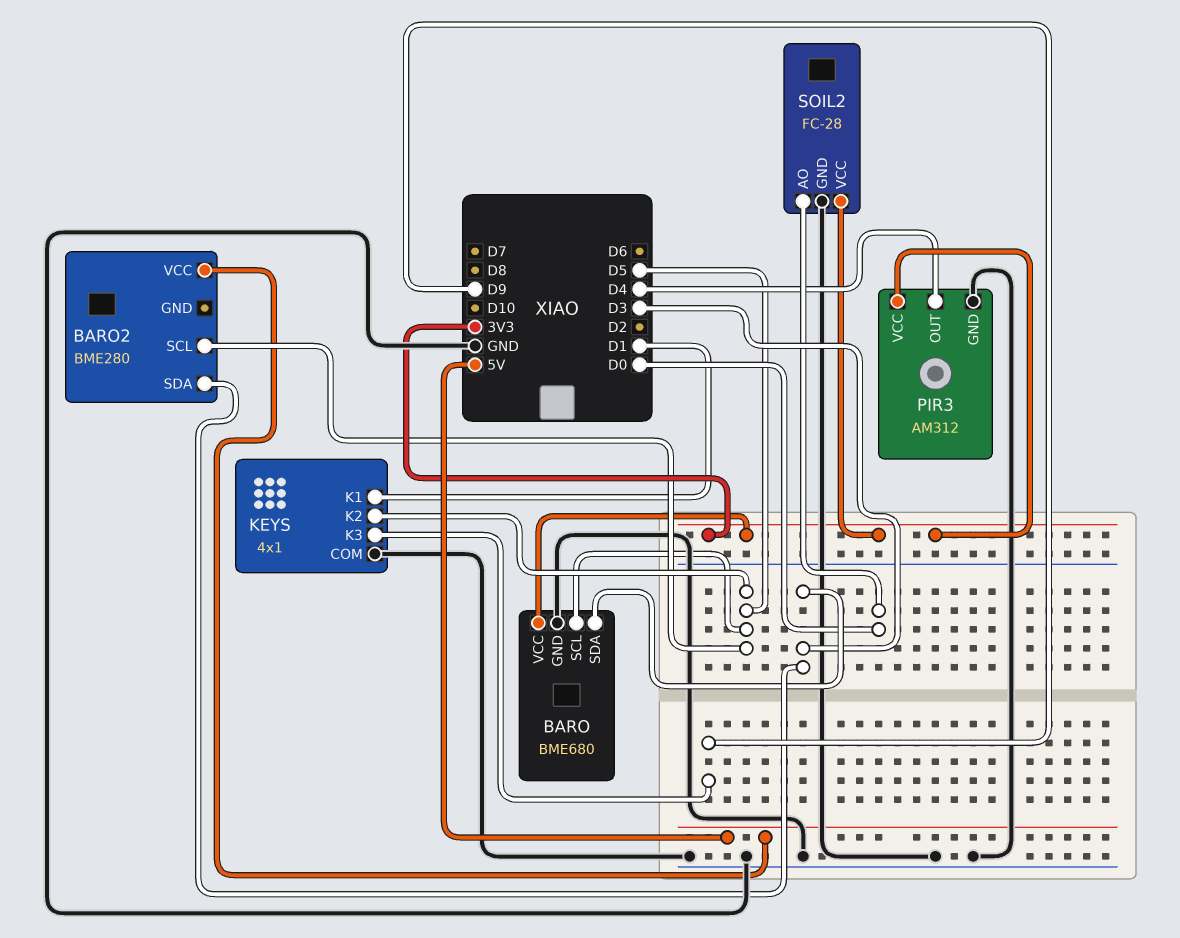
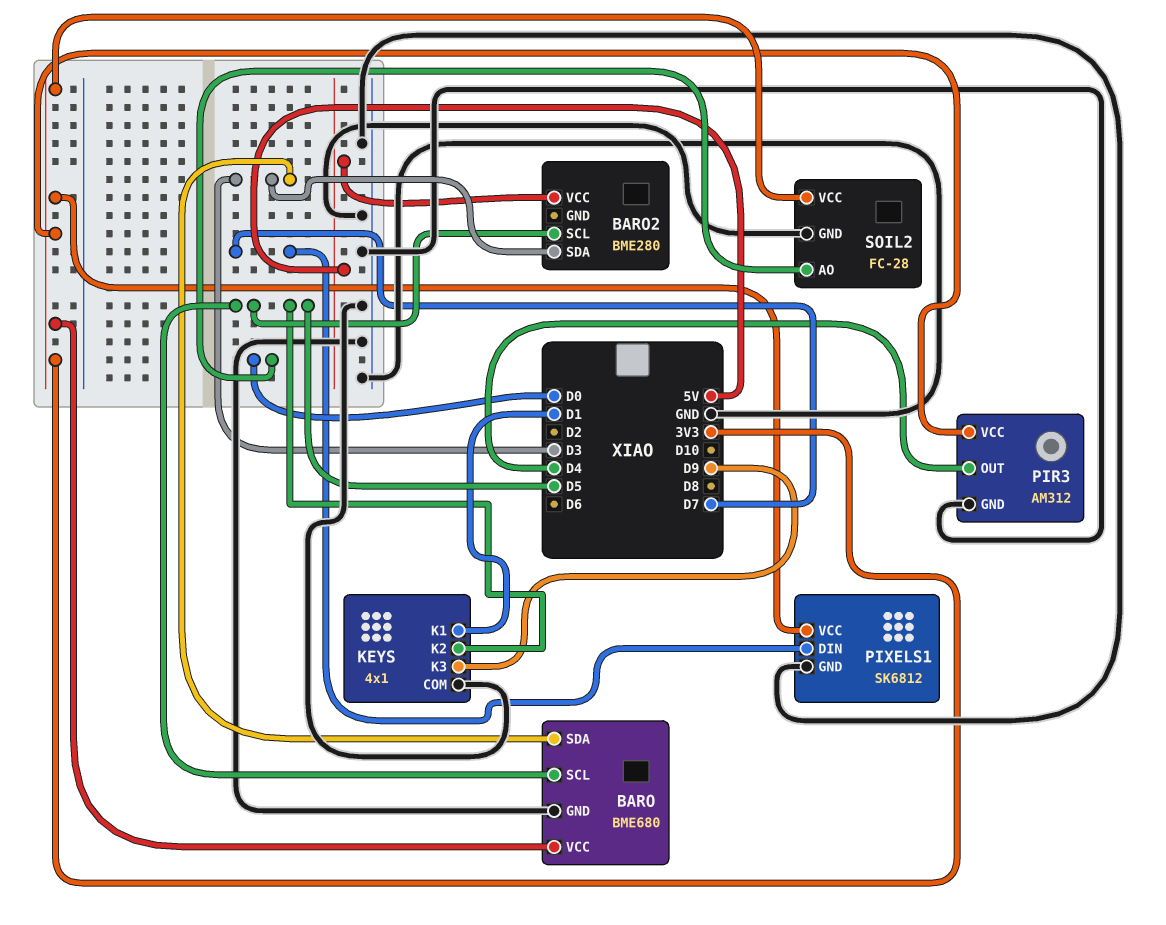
PIXELS1: none -> SK6812
PIXELS1 pin DIN: none -> D7
PIXELS1 pin GND: none -> GND
PIXELS1 pin VCC: none -> 3V3

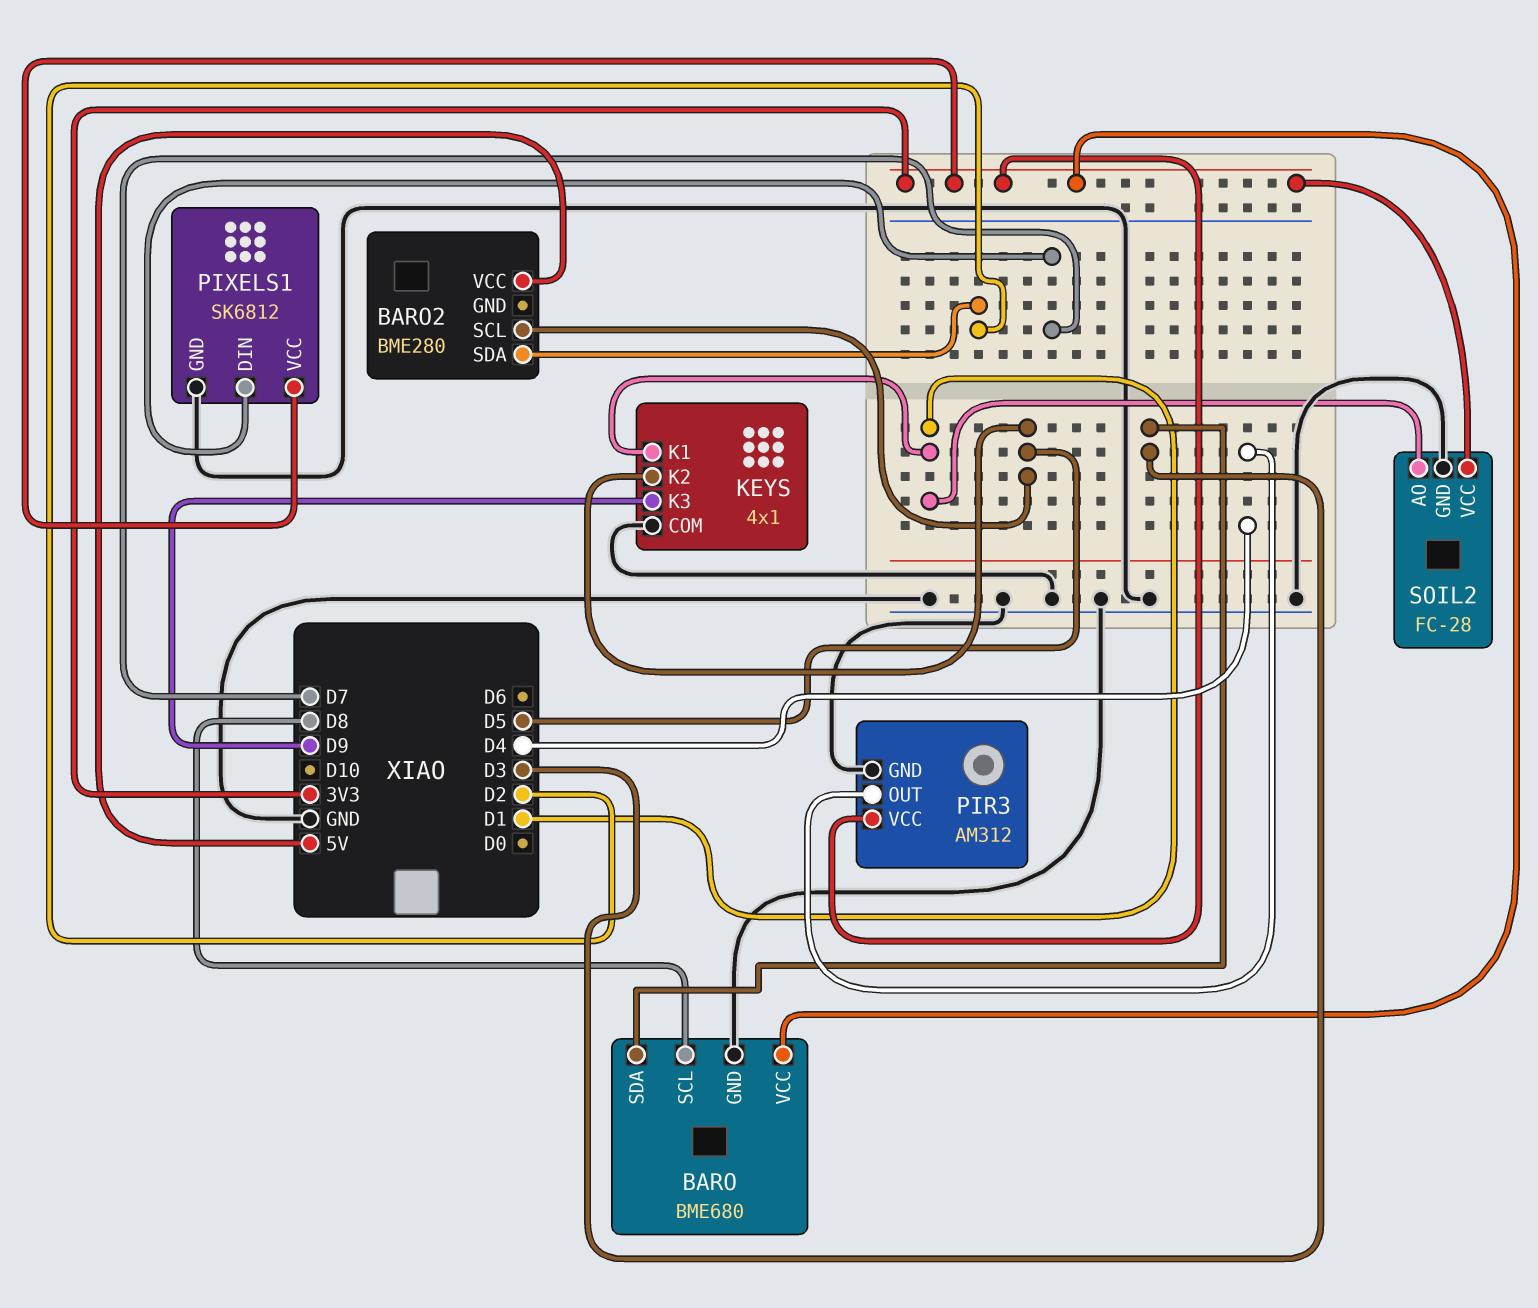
BARO pin SCL: D5 -> D8
BARO2 pin SDA: D3 -> D2
SOIL2 pin AO: D0 -> D1

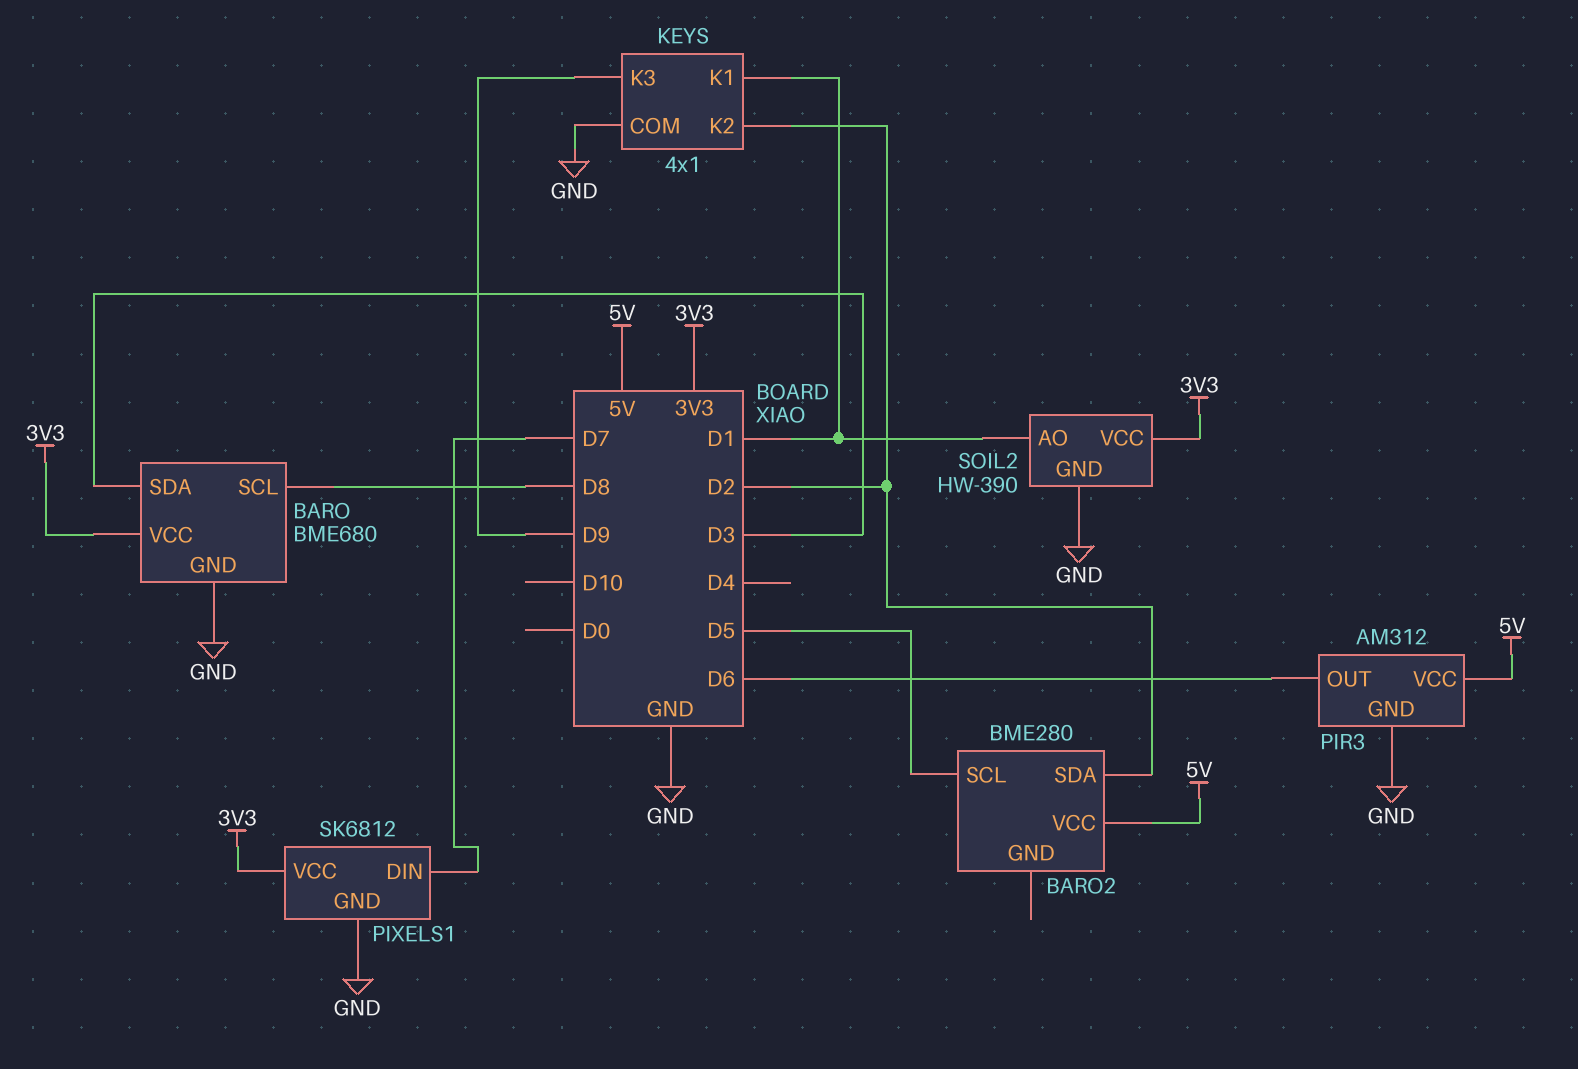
KEYS pin K2: D5 -> D2
PIR3 pin OUT: D4 -> D6
PIR3 pin VCC: 3V3 -> 5V
SOIL2: FC-28 -> HW-390

